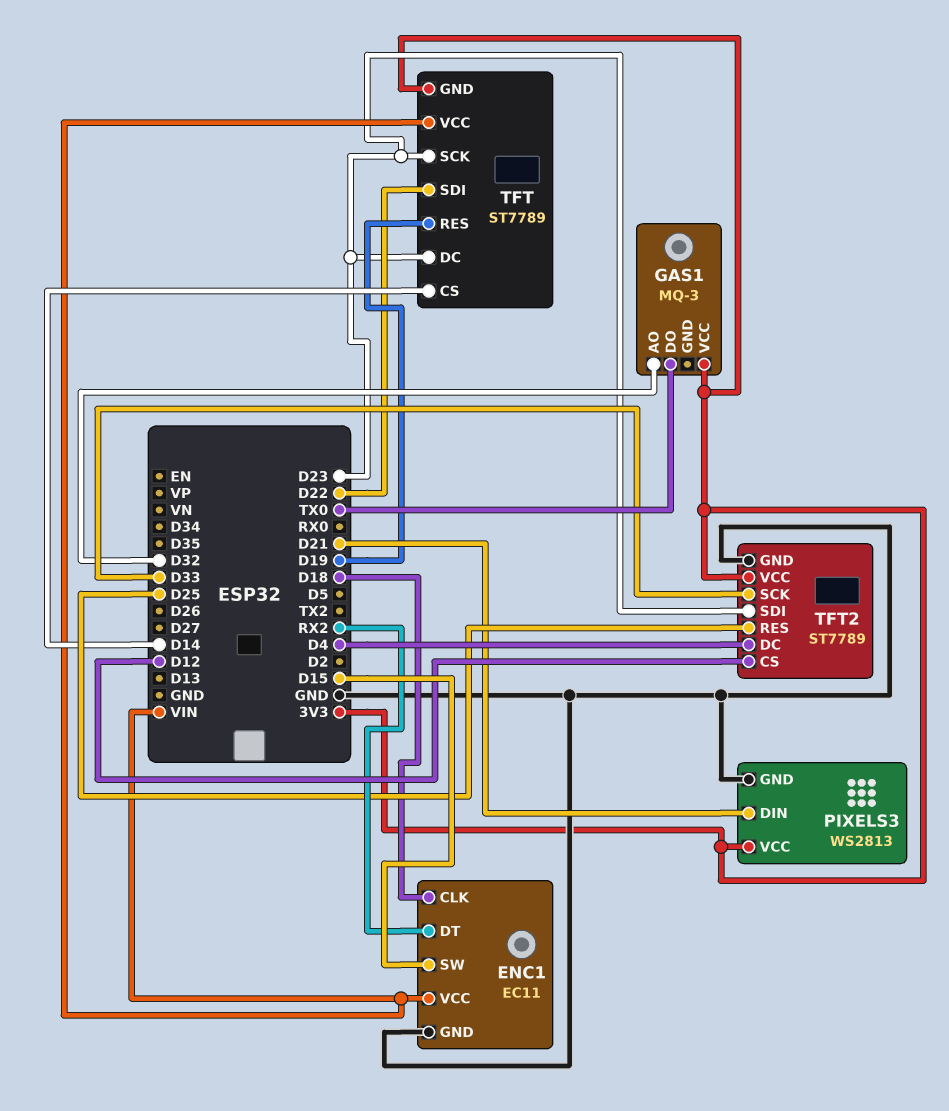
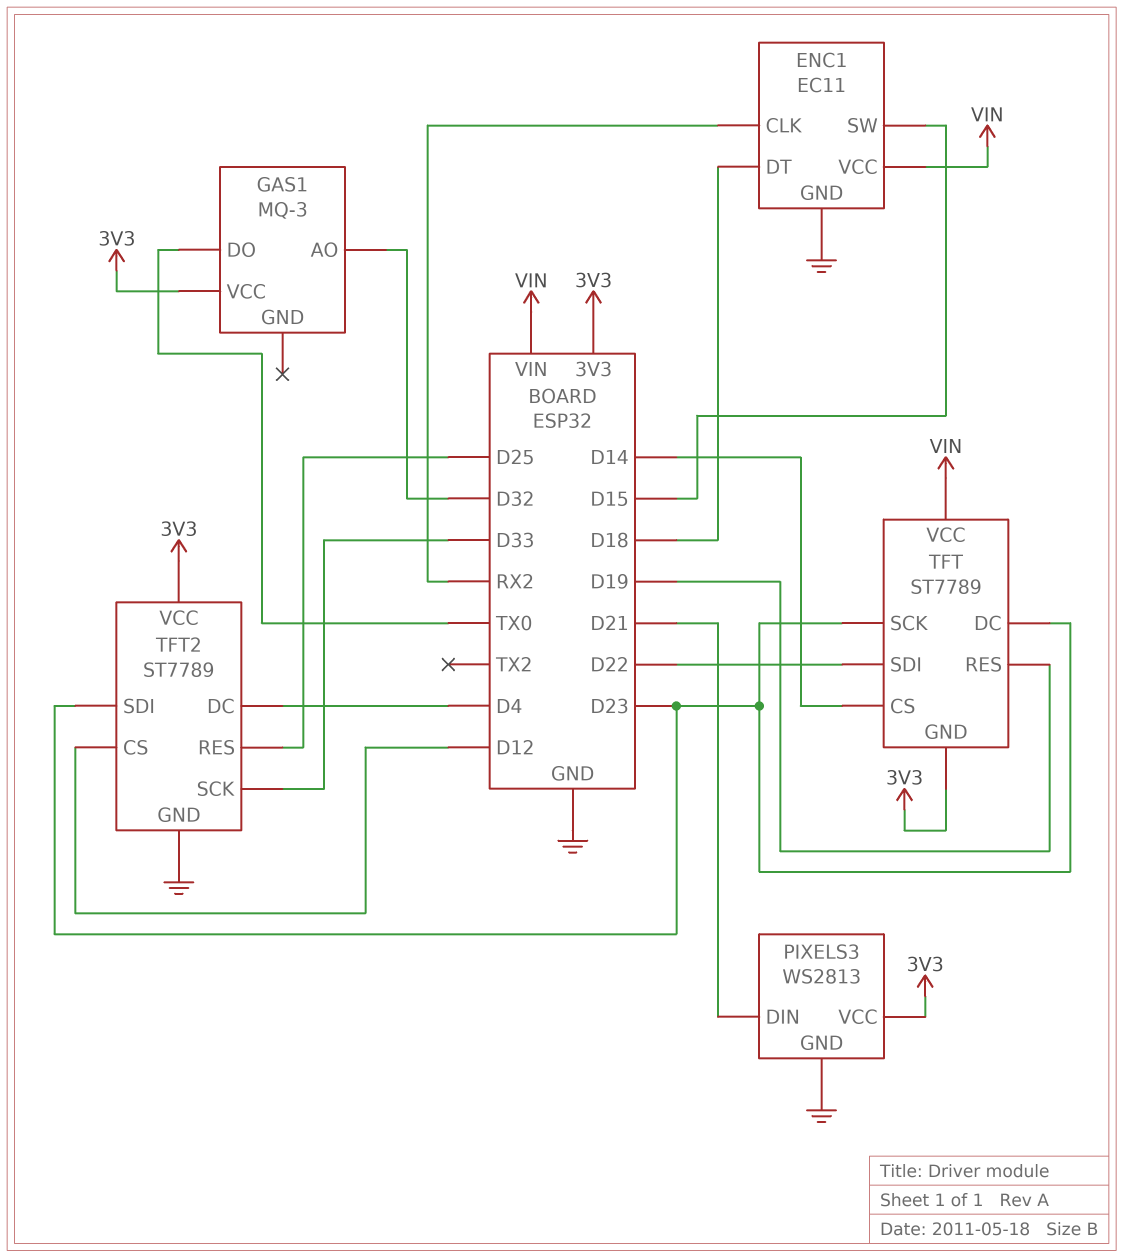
ENC1 pin CLK: D18 -> RX2
ENC1 pin DT: RX2 -> D18

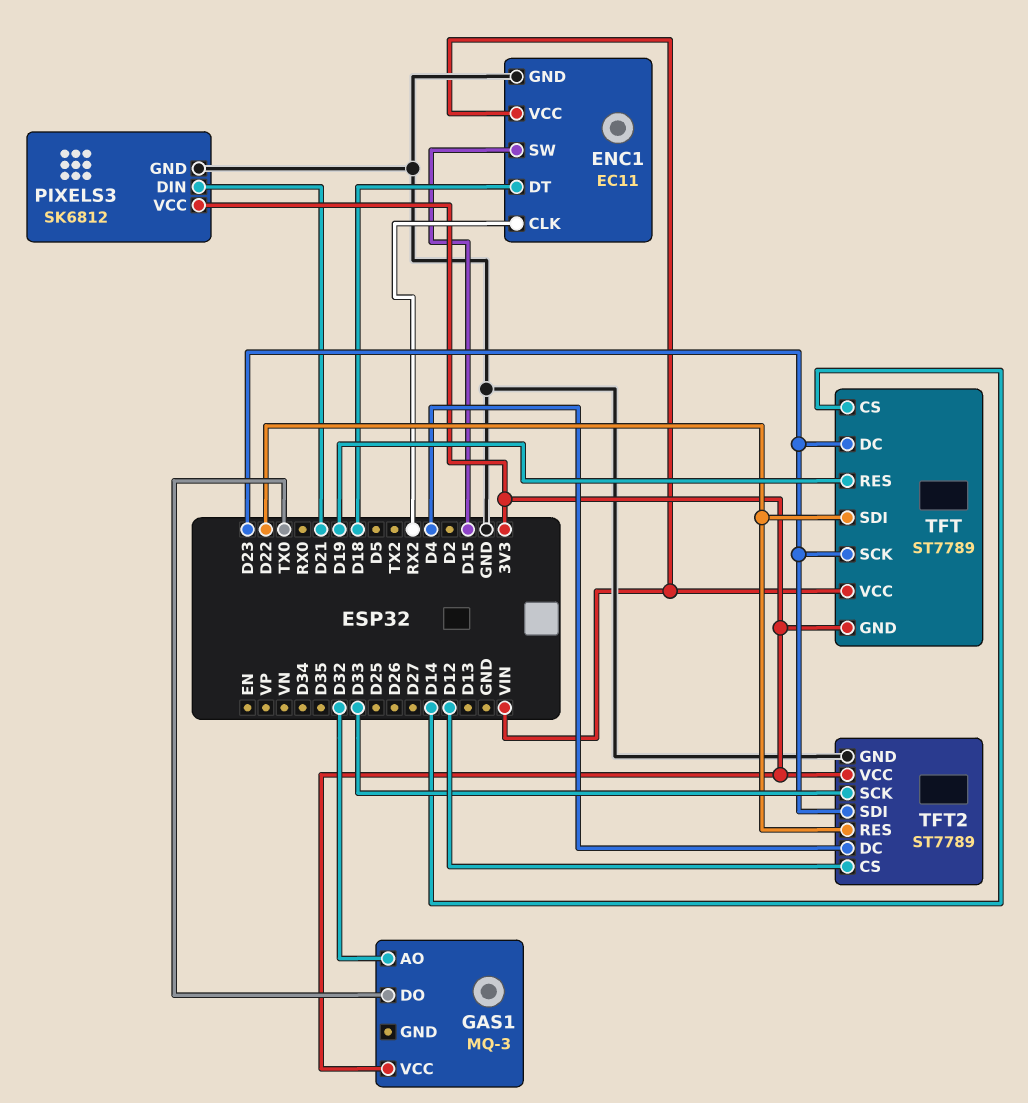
PIXELS3: WS2813 -> SK6812
TFT2 pin RES: D25 -> D22

